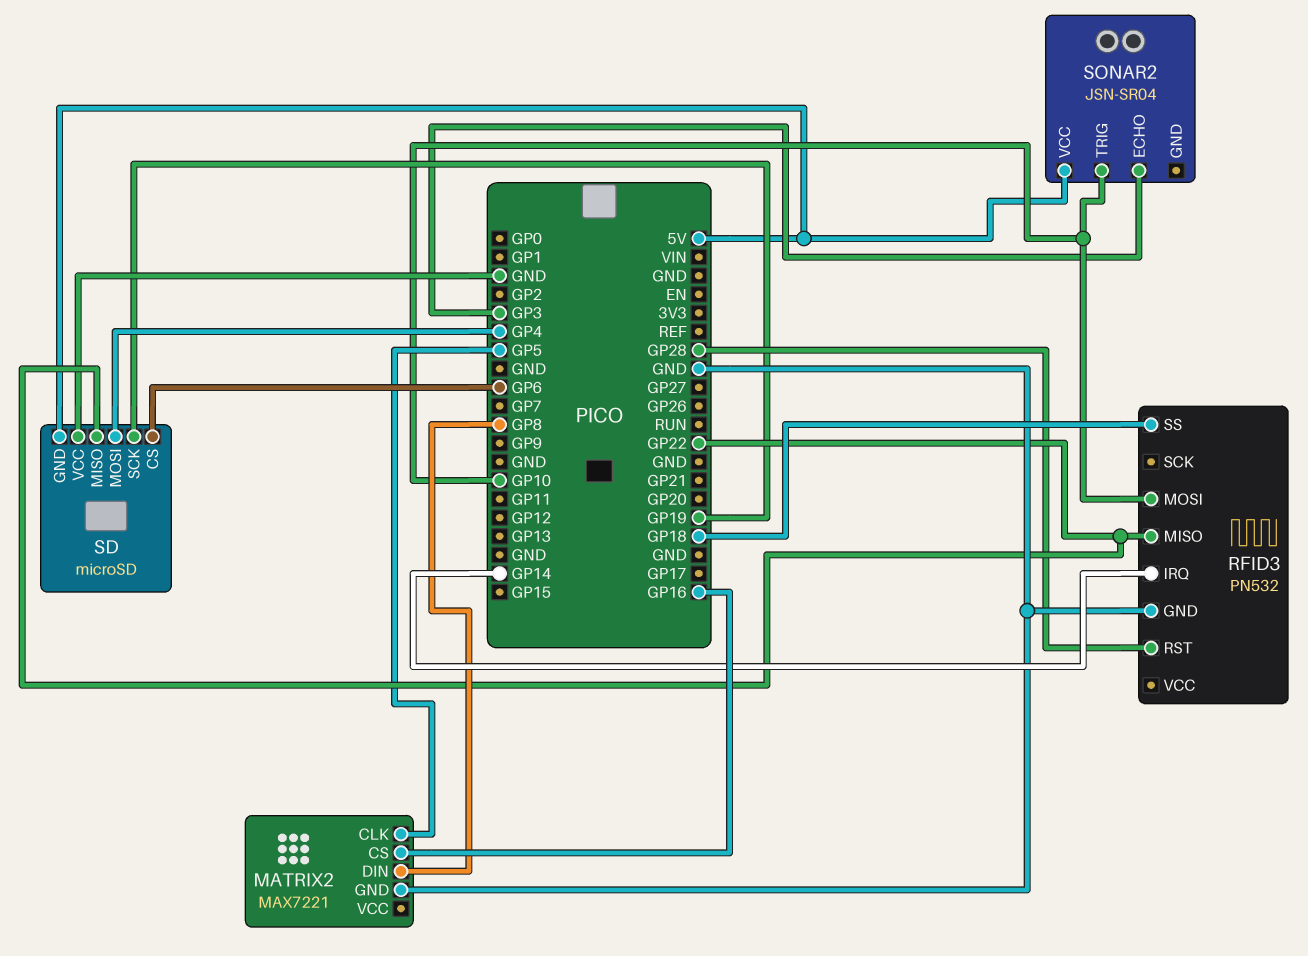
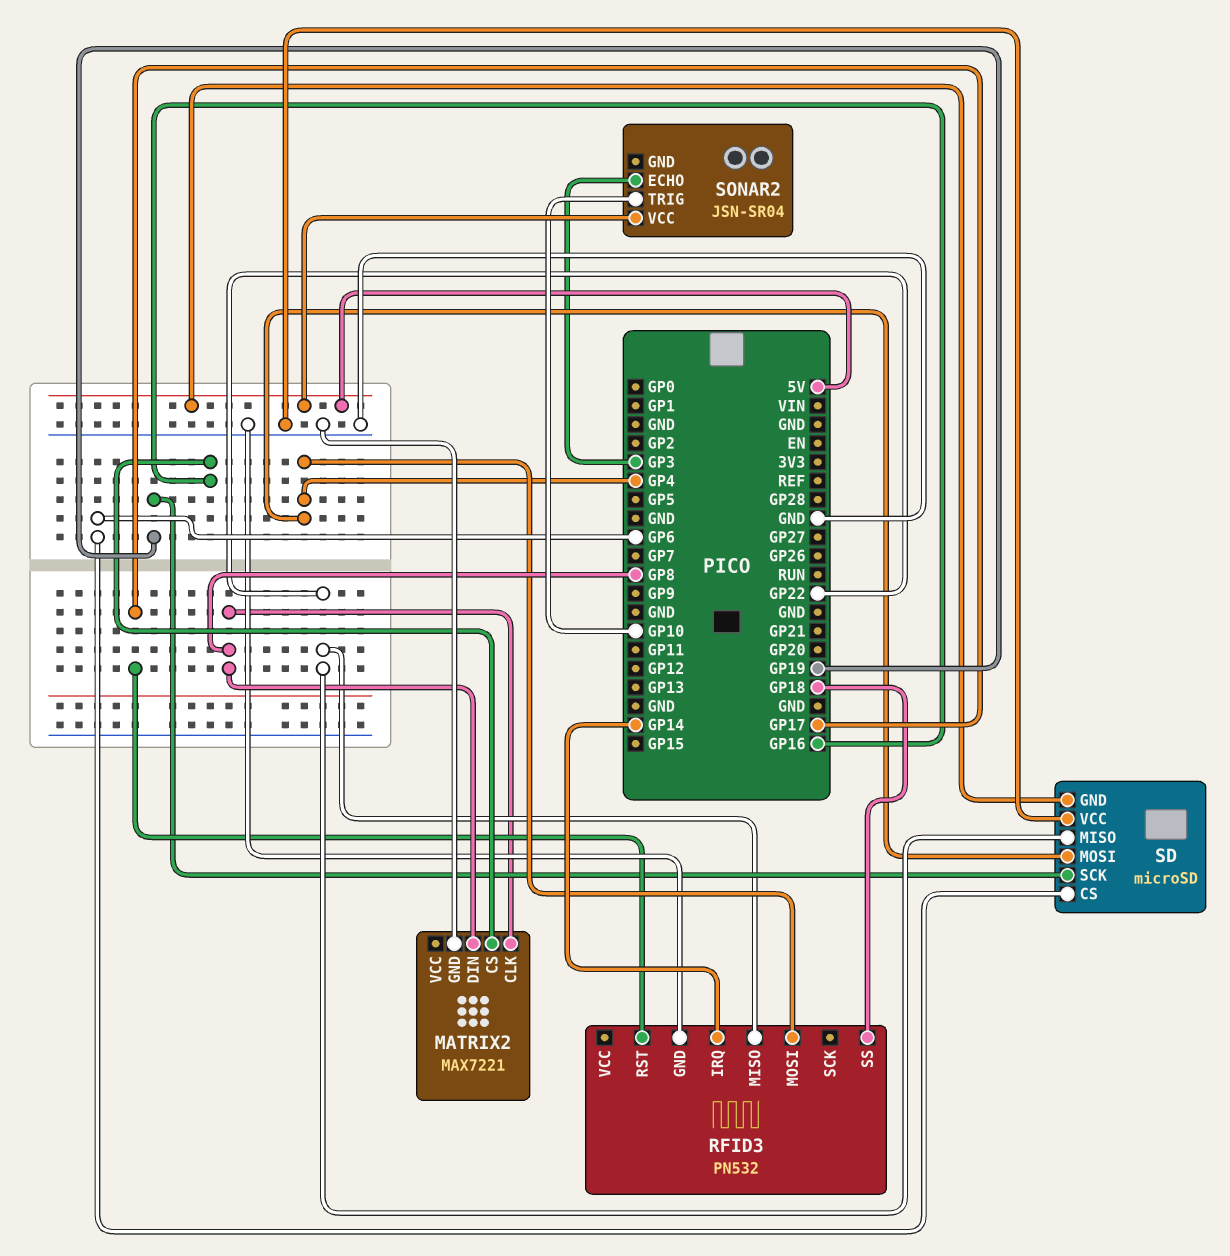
MATRIX2 pin CLK: GP5 -> GP8
RFID3 pin MOSI: GP10 -> GP4
RFID3 pin RST: GP28 -> GP17

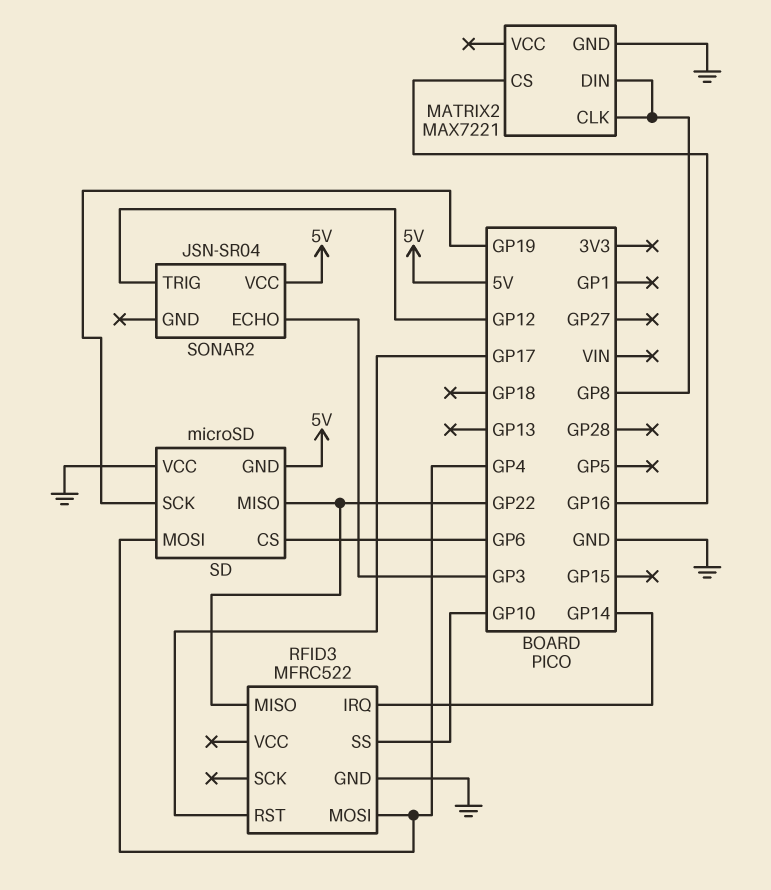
RFID3: PN532 -> MFRC522
RFID3 pin SS: GP18 -> GP10
SONAR2 pin TRIG: GP10 -> GP12

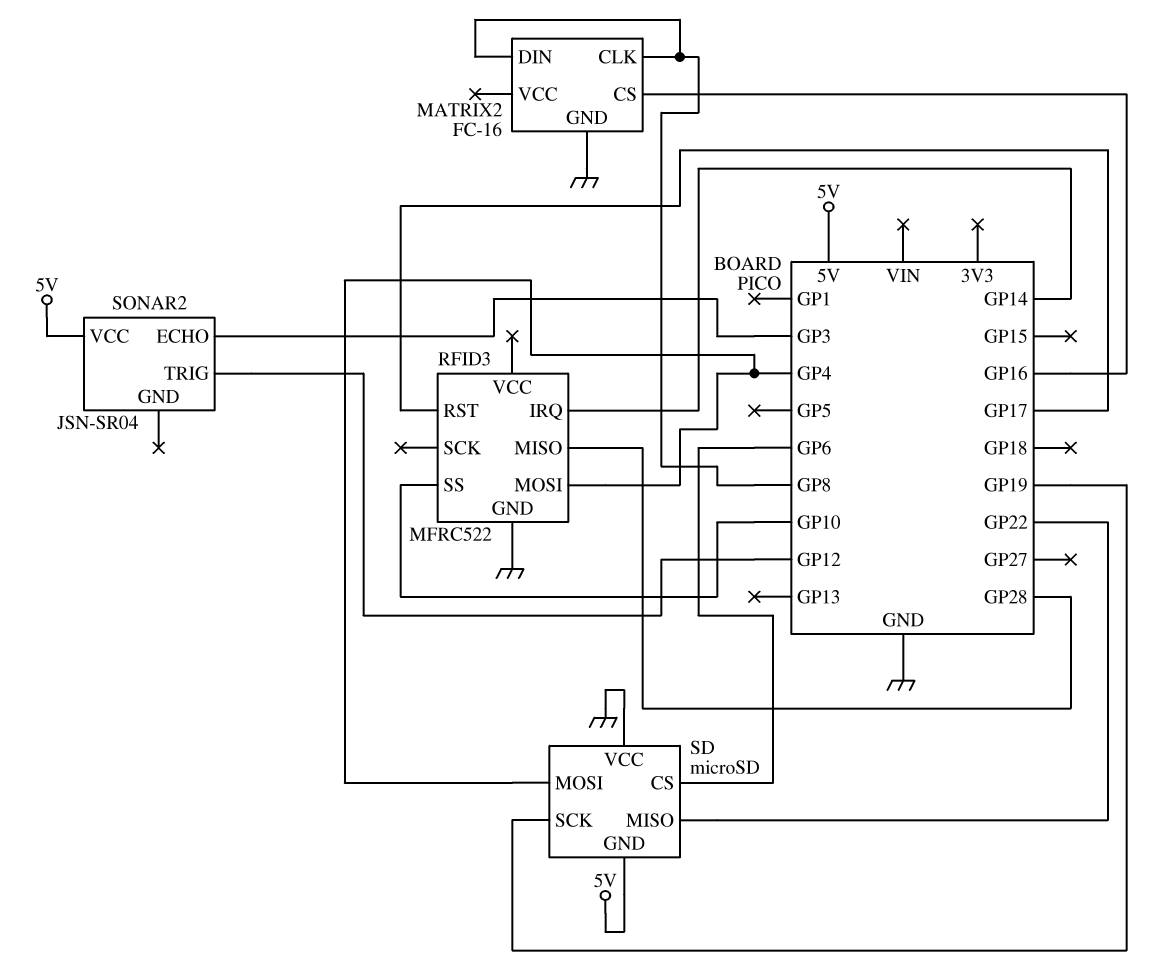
MATRIX2: MAX7221 -> FC-16
RFID3 pin MISO: GP22 -> GP28

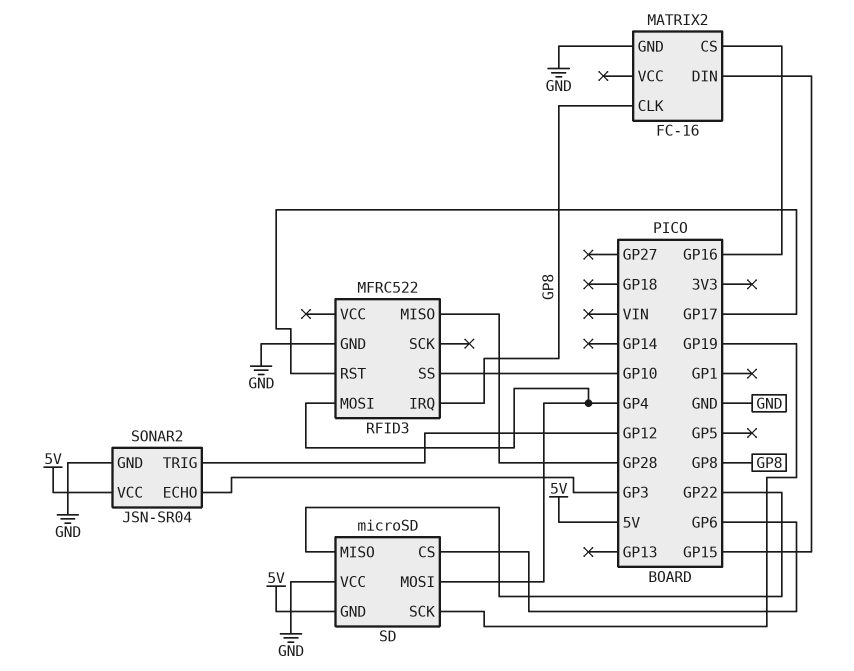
MATRIX2 pin DIN: GP8 -> GP15
RFID3 pin IRQ: GP14 -> GP8
SONAR2 pin GND: none -> GND

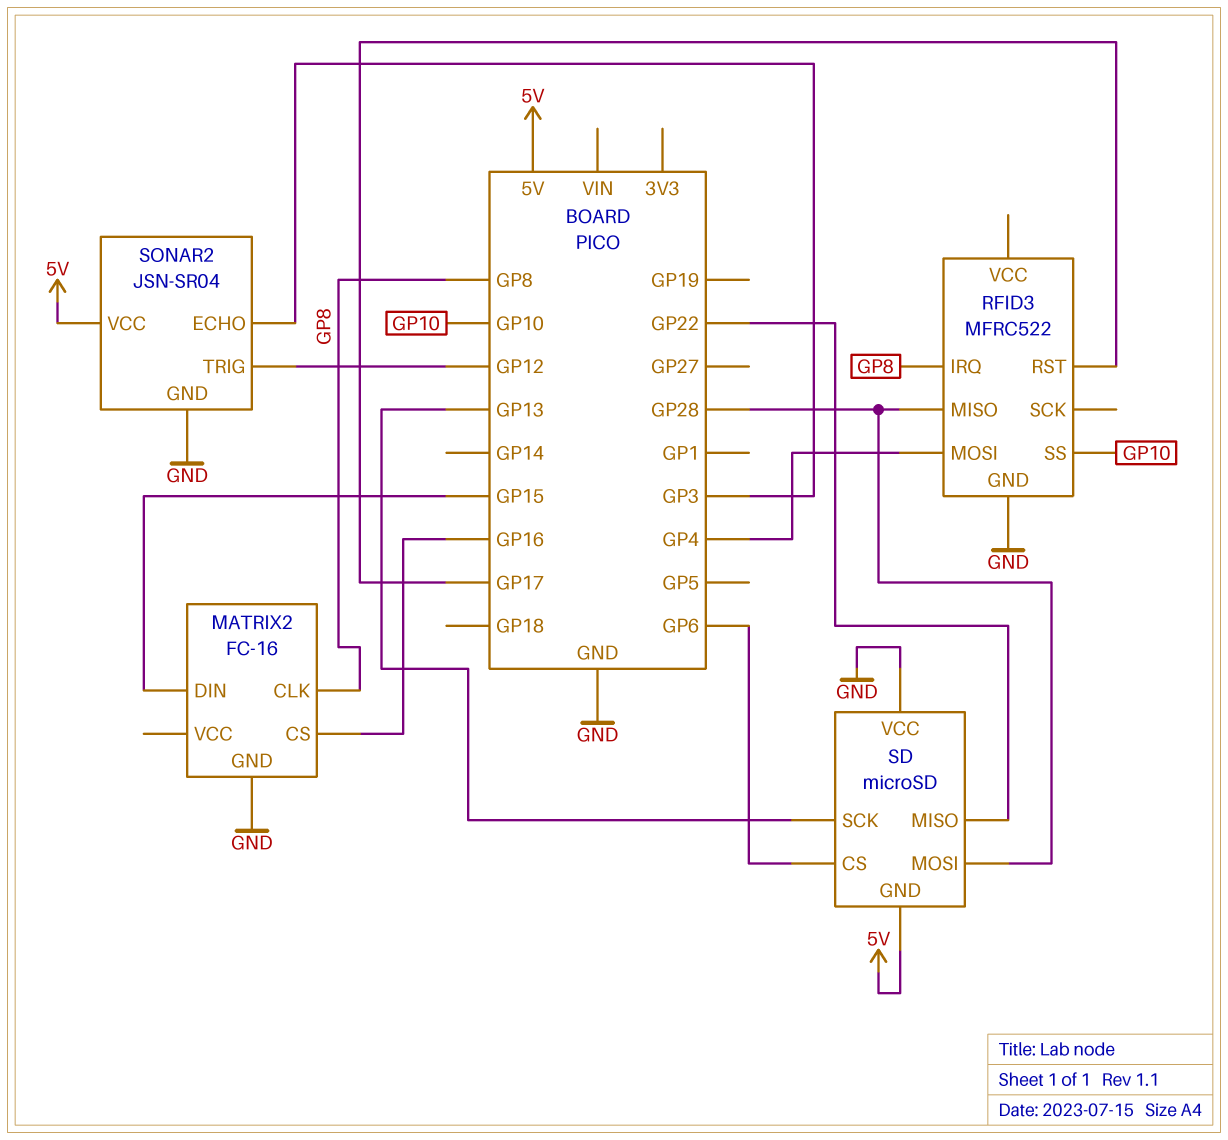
SD pin MOSI: GP4 -> GP28
SD pin SCK: GP19 -> GP13

